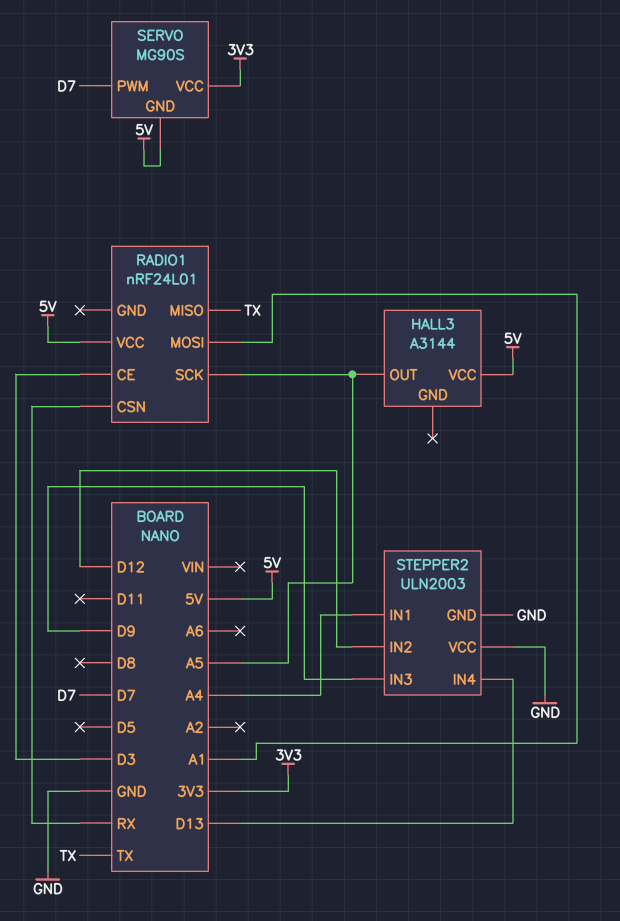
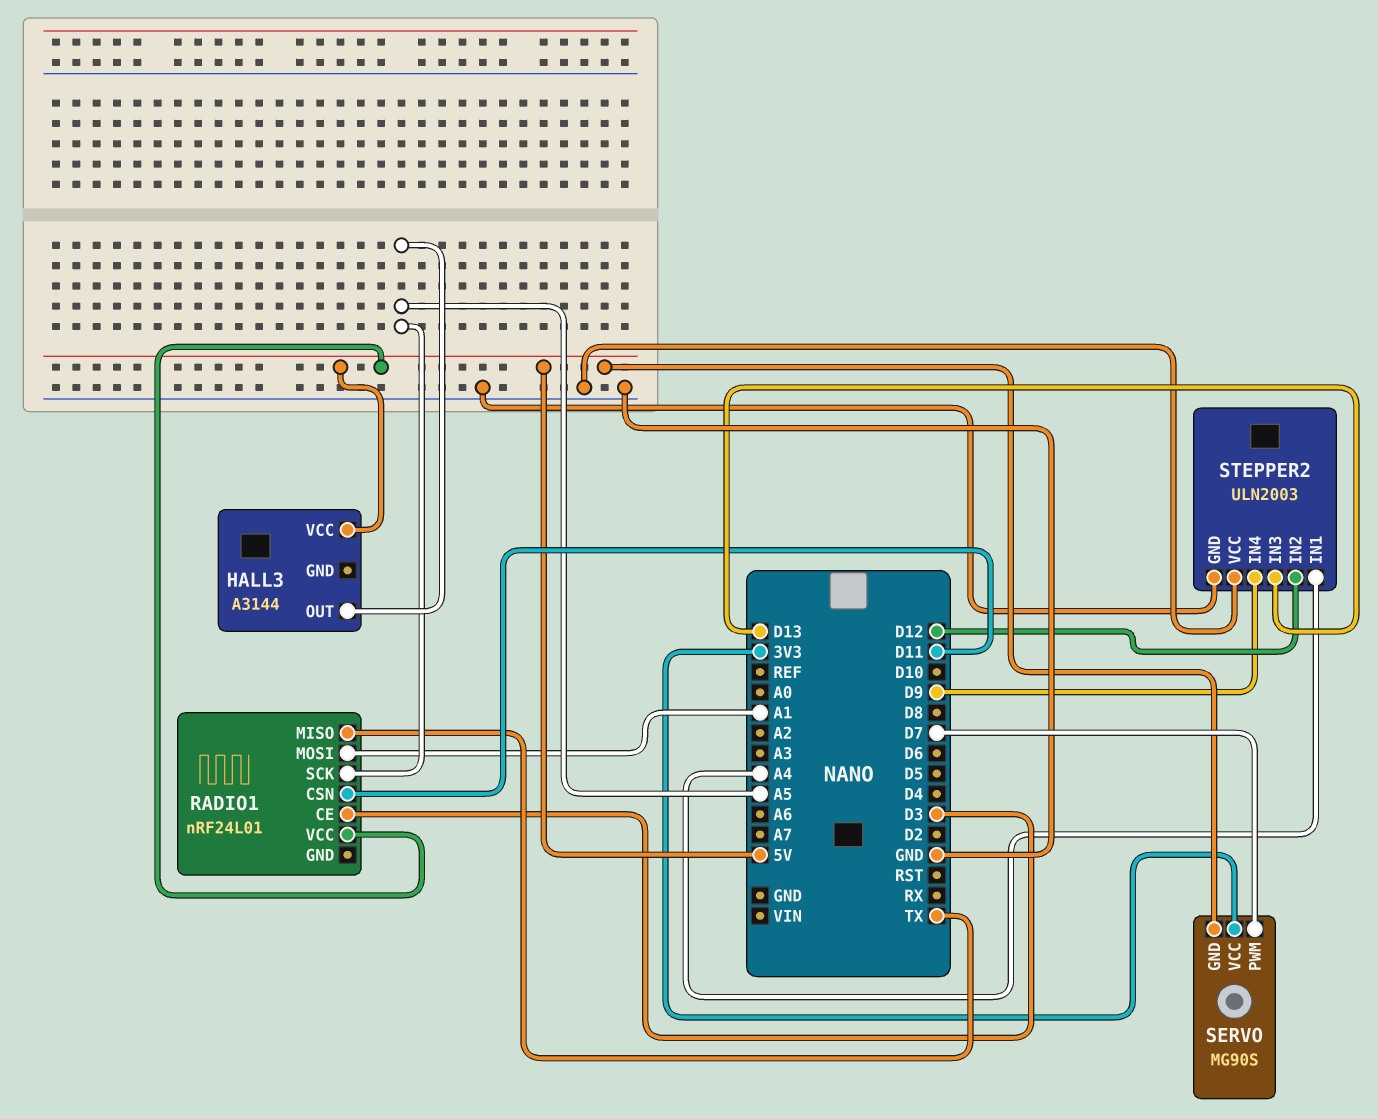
RADIO1 pin CSN: RX -> D11
STEPPER2 pin IN3: D9 -> D13
STEPPER2 pin IN4: D13 -> D9

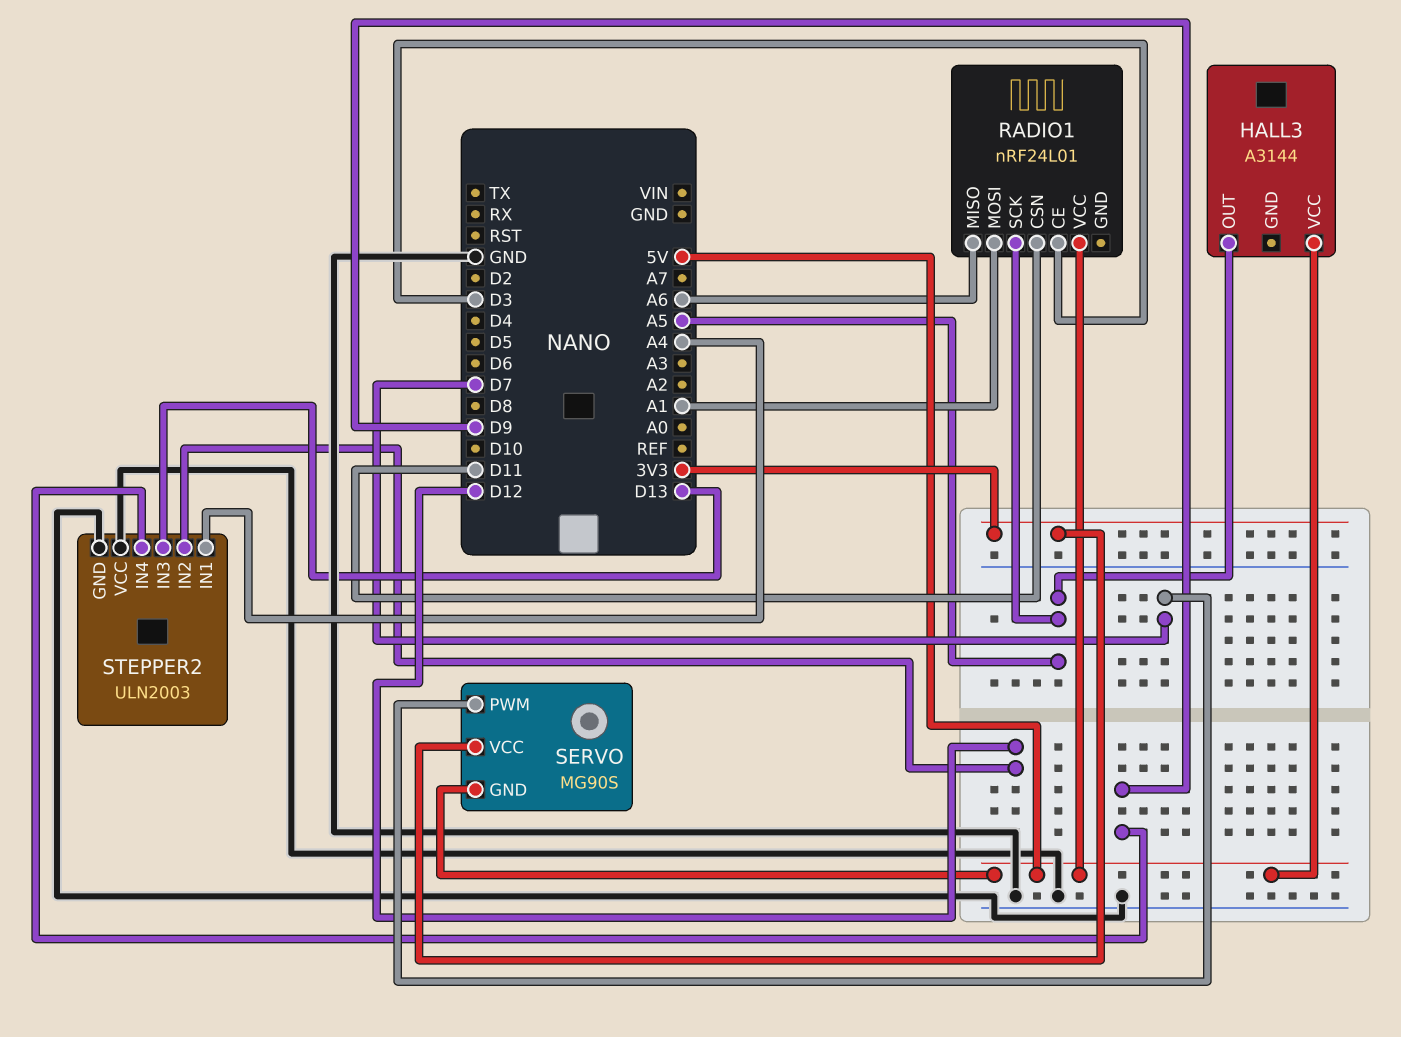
RADIO1 pin MISO: TX -> A6

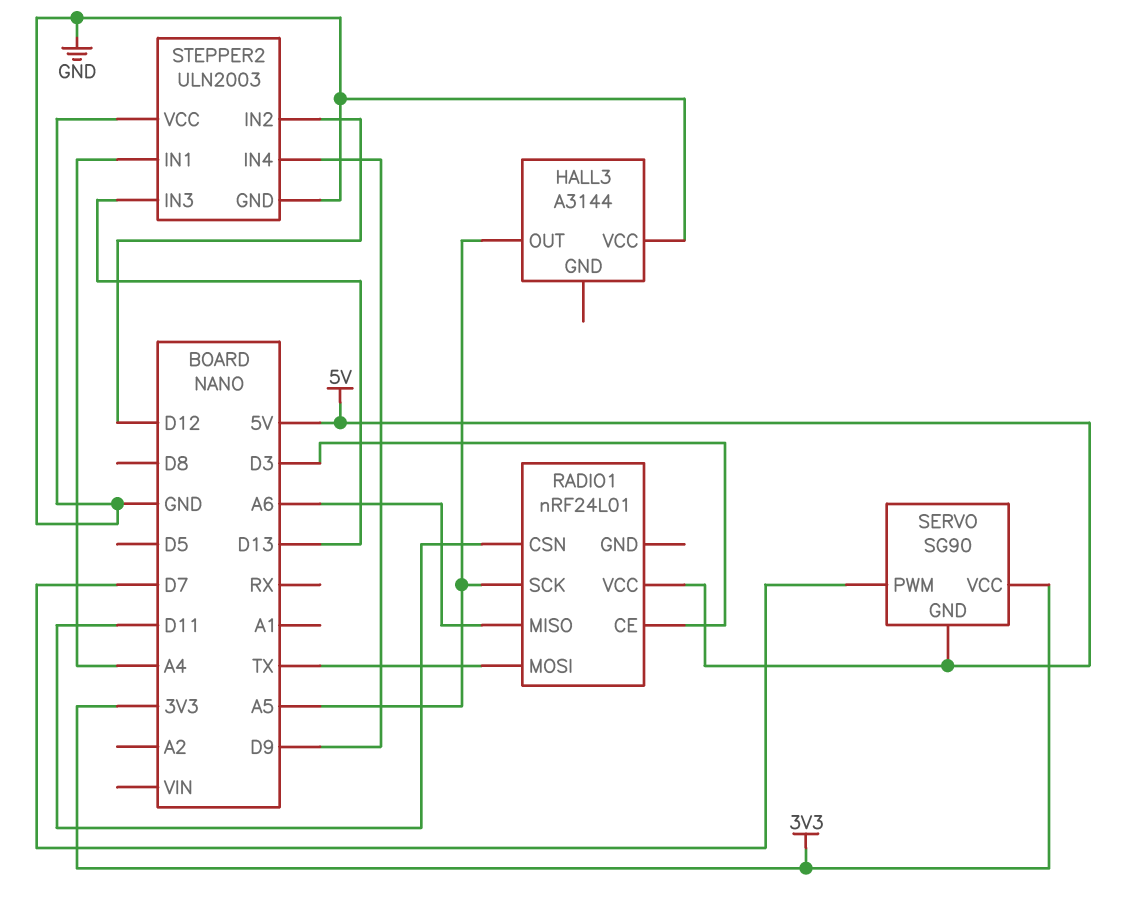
HALL3 pin VCC: 5V -> GND
RADIO1 pin MOSI: A1 -> TX
SERVO: MG90S -> SG90

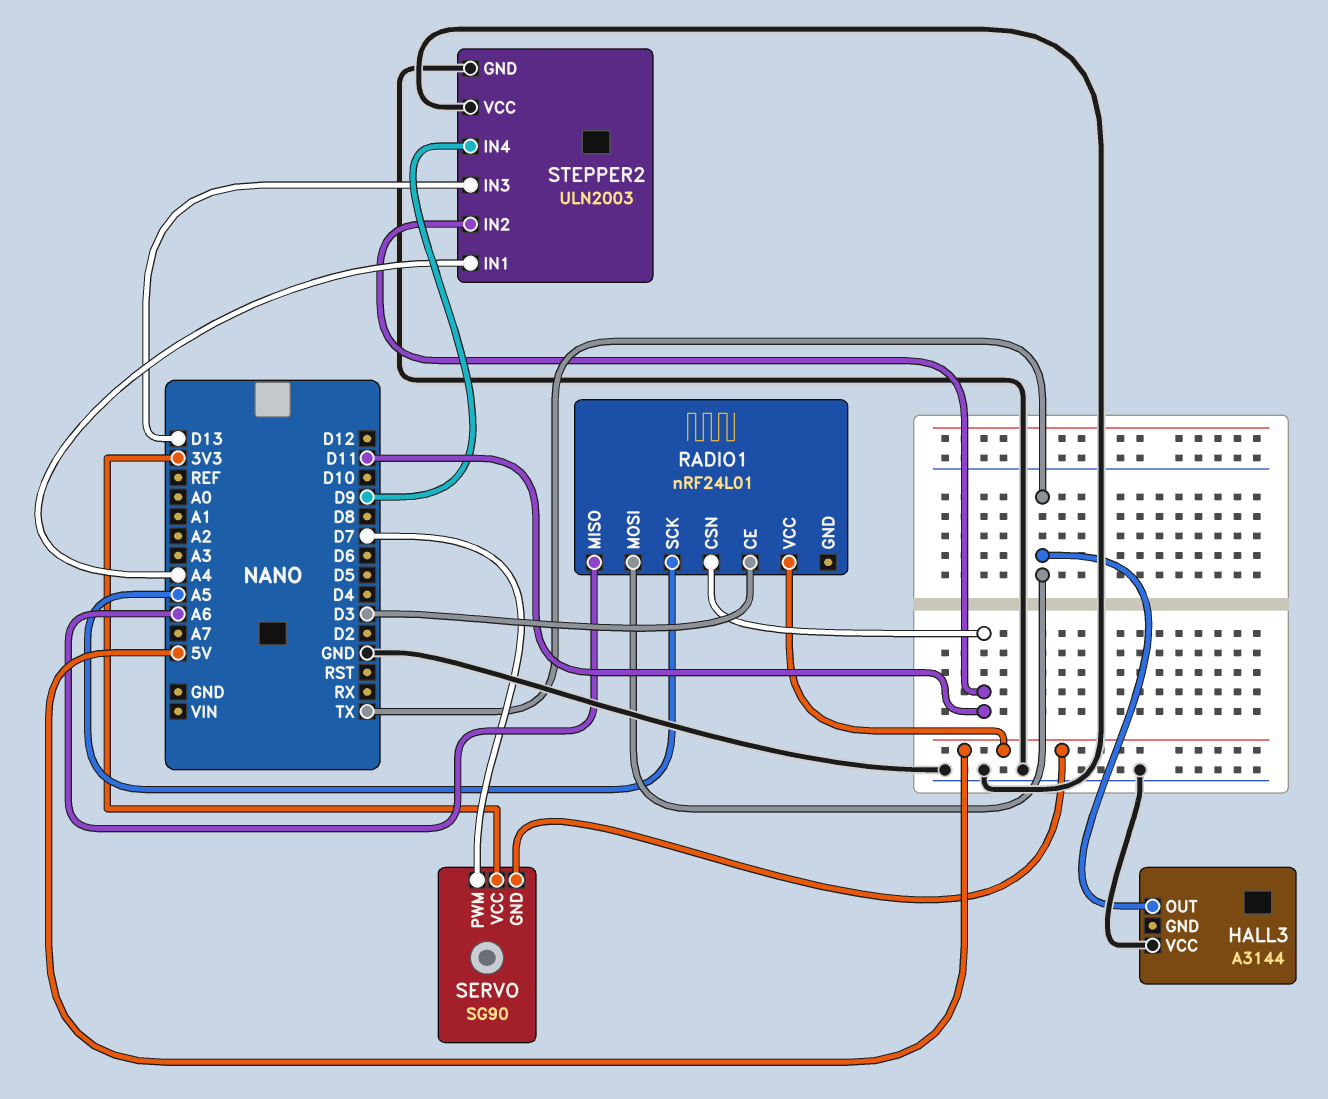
HALL3 pin OUT: A5 -> TX
STEPPER2 pin IN2: D12 -> D11

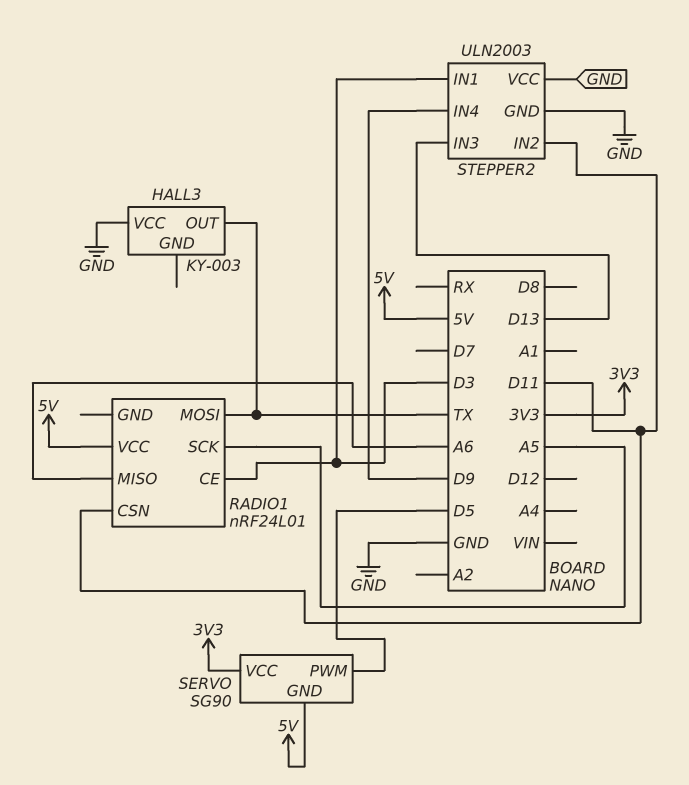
HALL3: A3144 -> KY-003
SERVO pin PWM: D7 -> D5
STEPPER2 pin IN1: A4 -> D3

